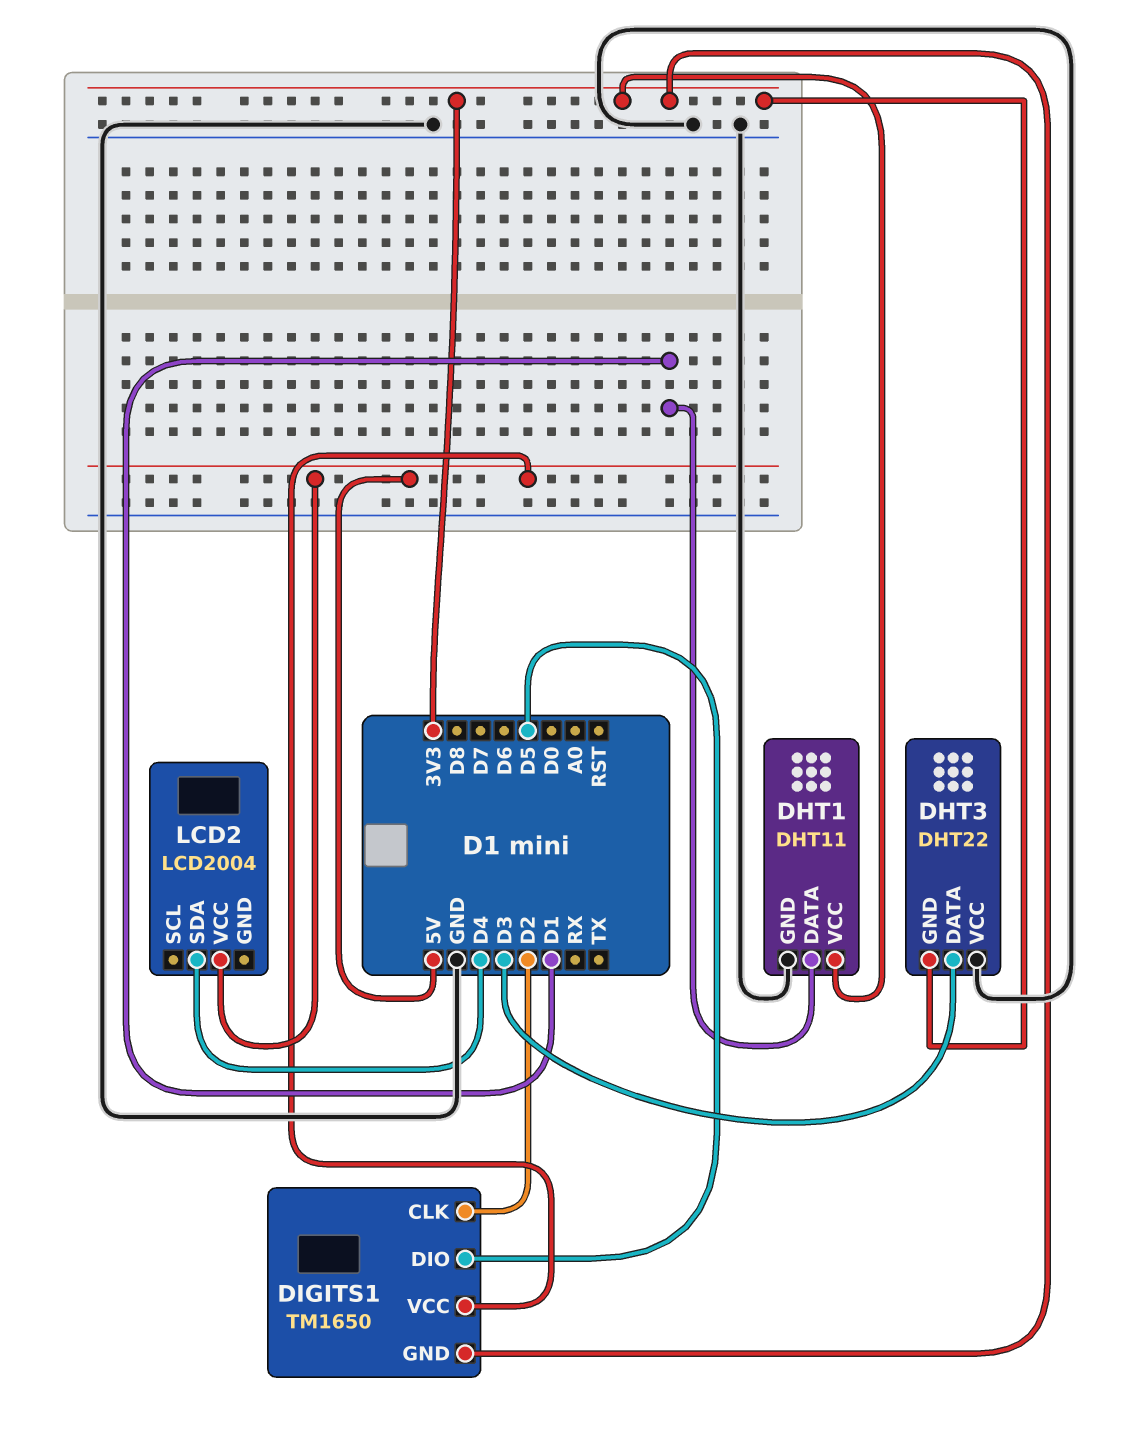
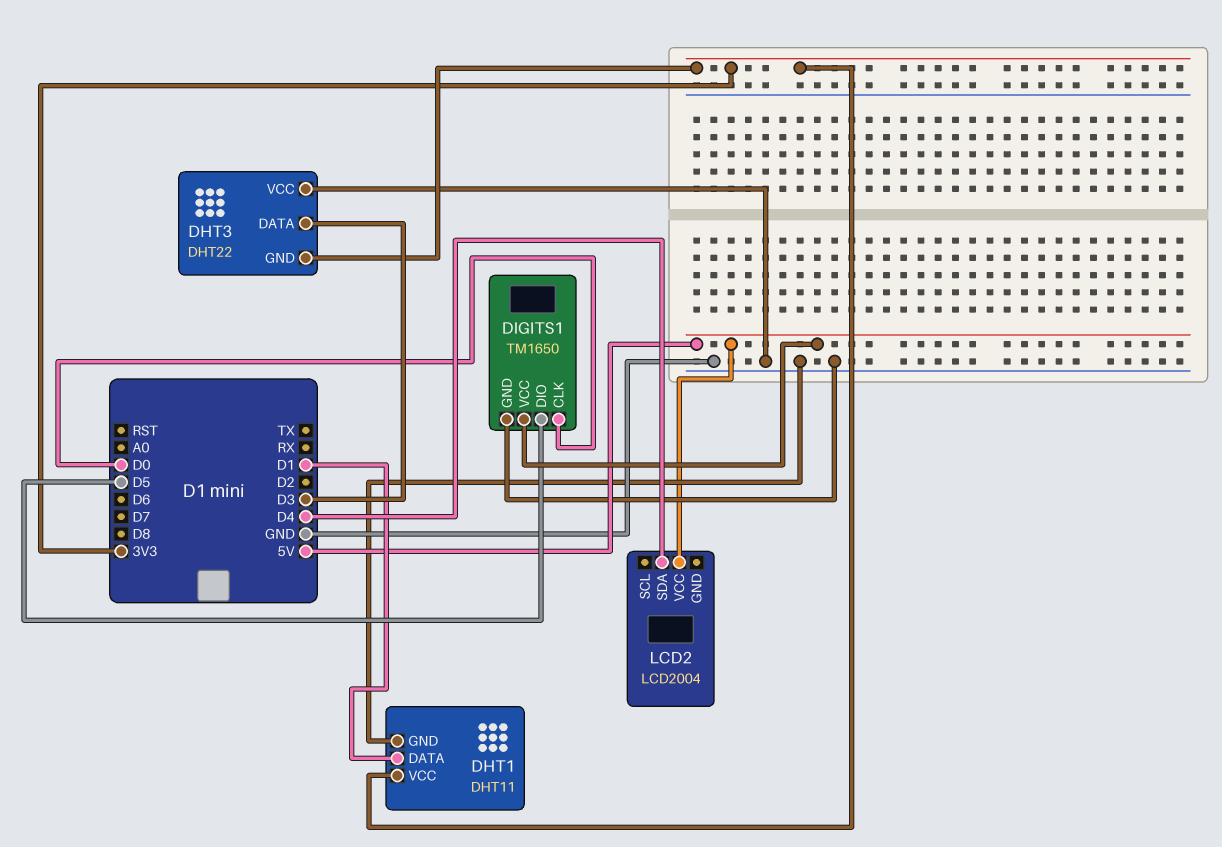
DIGITS1 pin CLK: D2 -> D0
DIGITS1 pin GND: 3V3 -> GND

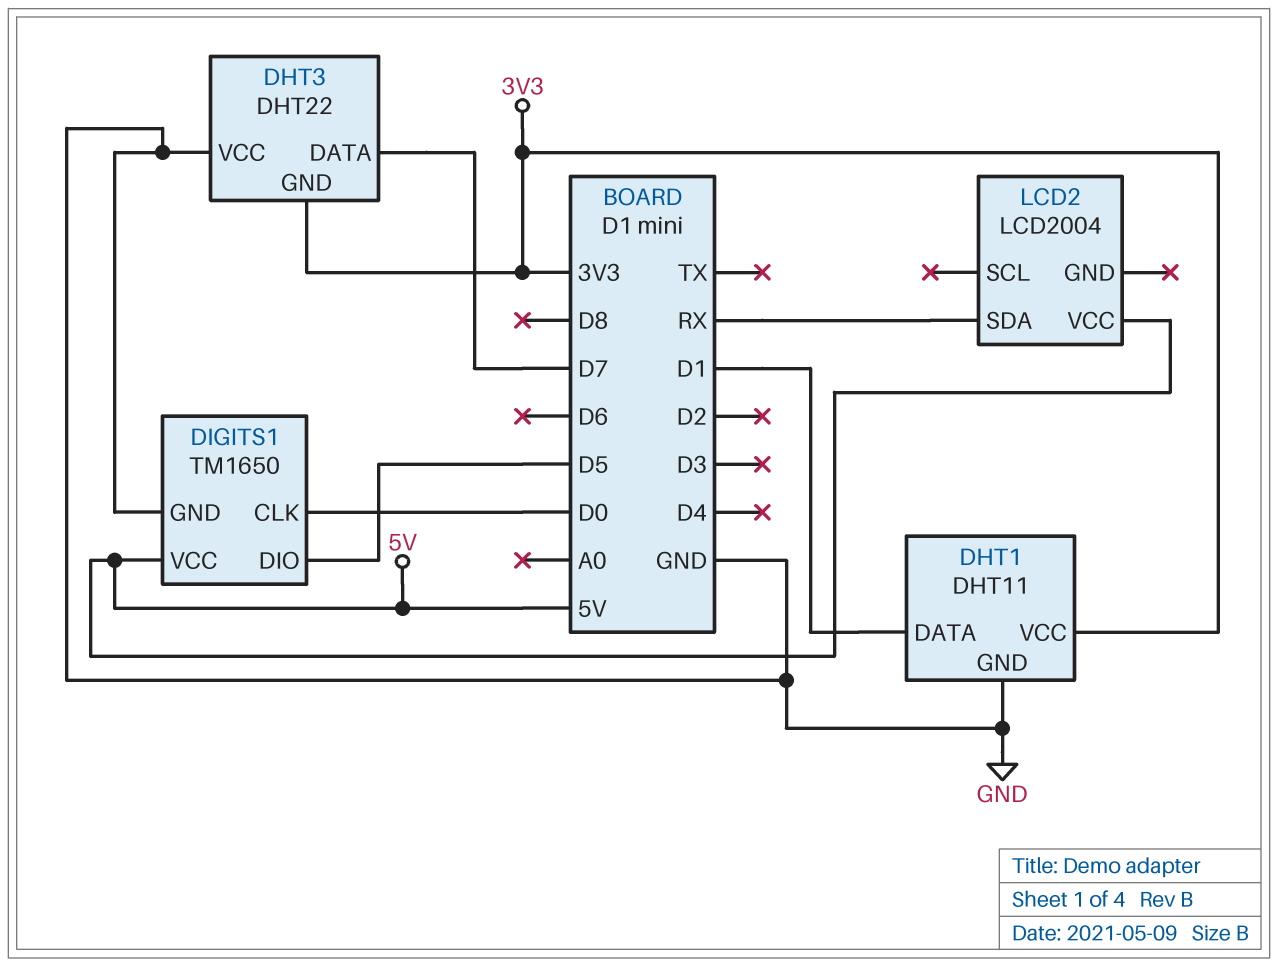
DHT3 pin DATA: D3 -> D7
LCD2 pin SDA: D4 -> RX

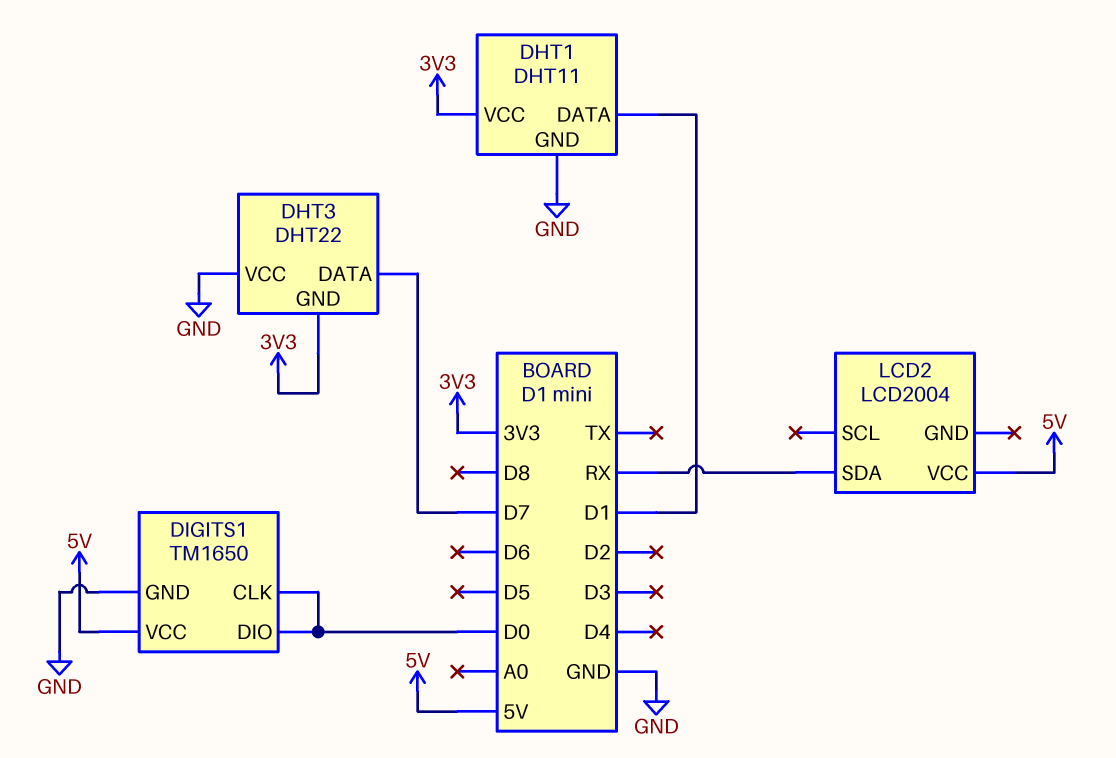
DIGITS1 pin DIO: D5 -> D0

